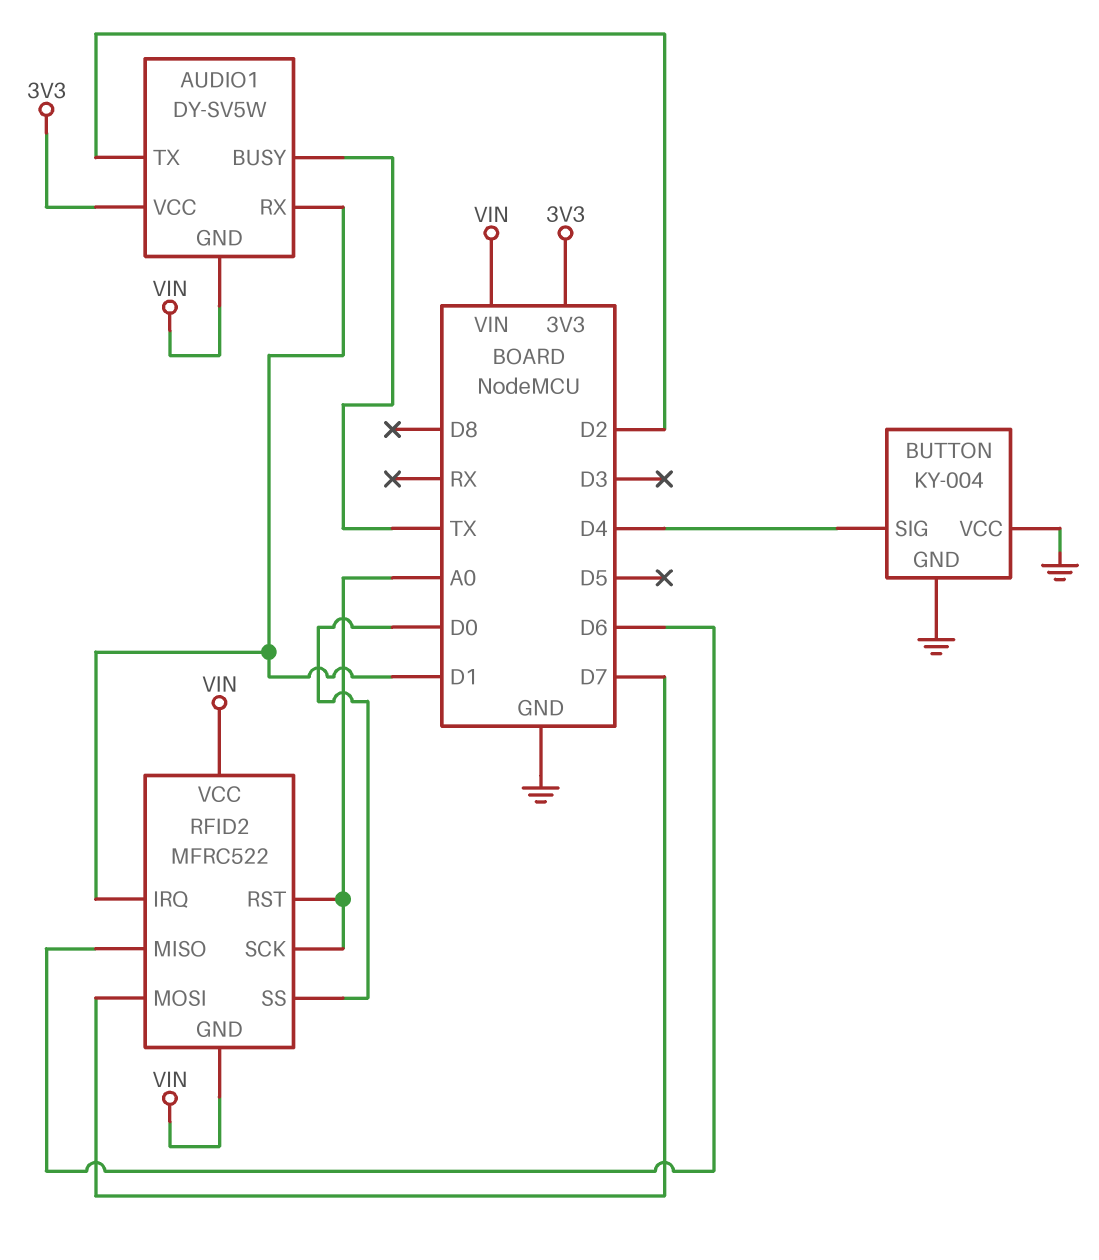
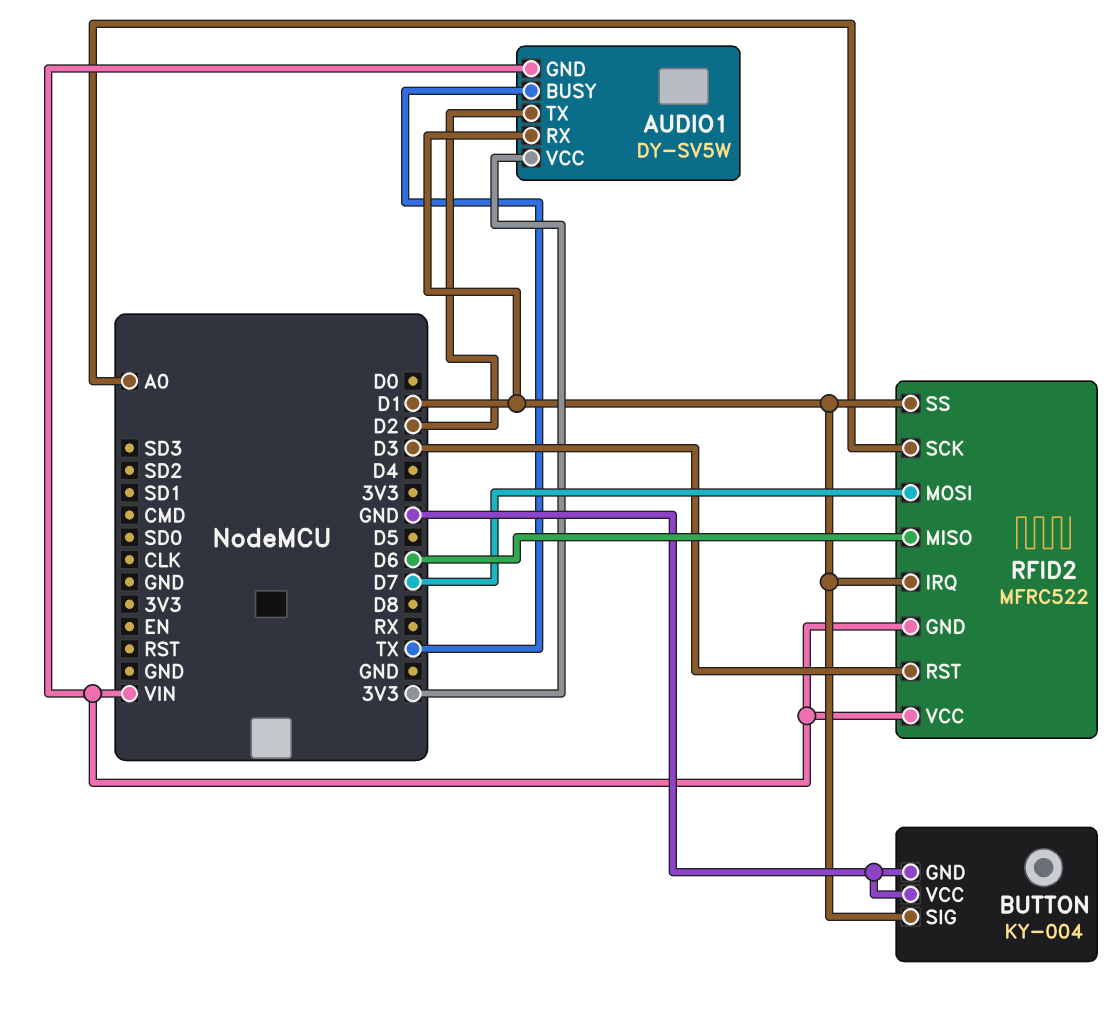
BUTTON pin SIG: D4 -> D1
RFID2 pin RST: A0 -> D3
RFID2 pin SS: D0 -> D1

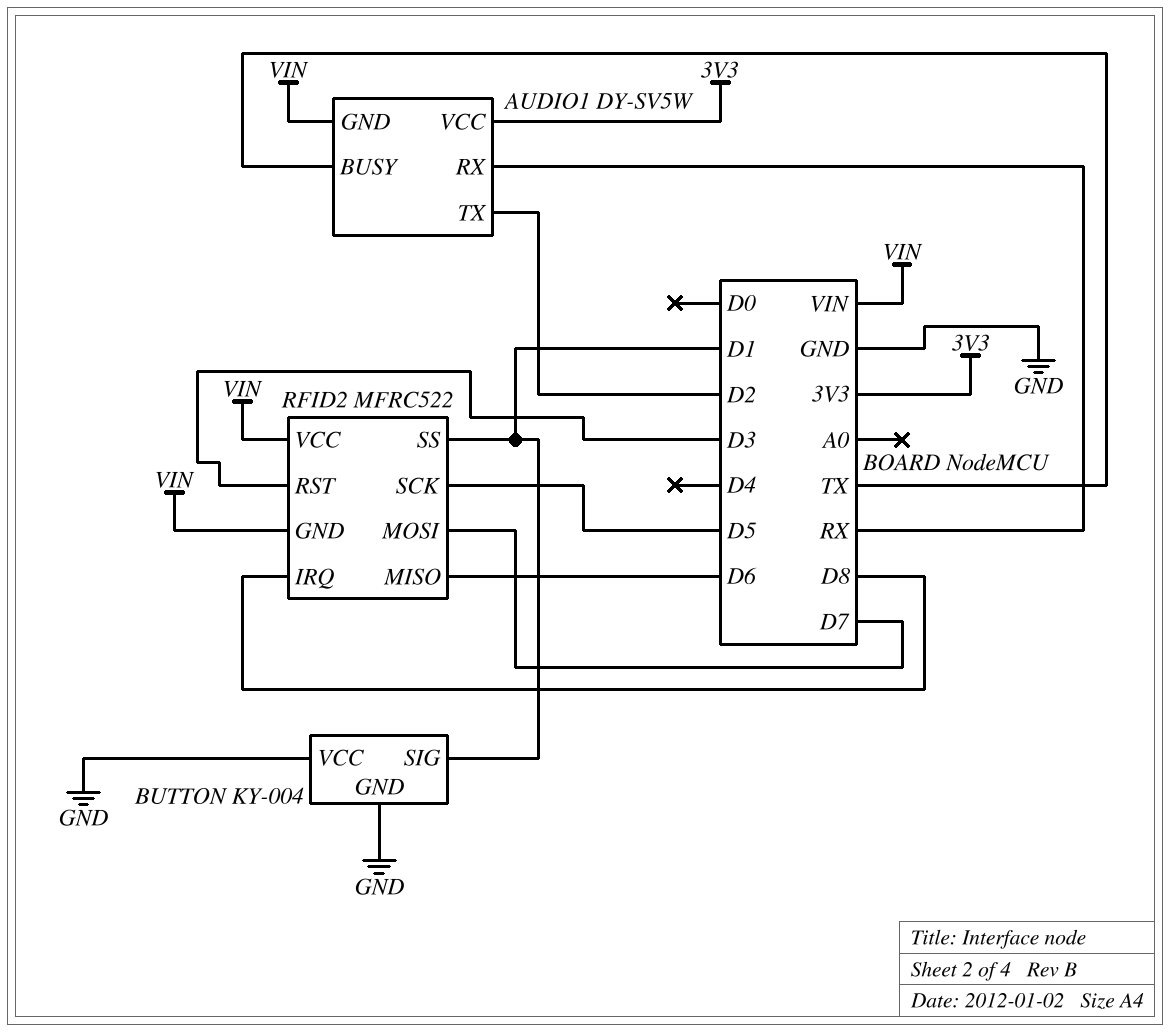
AUDIO1 pin RX: D1 -> RX
RFID2 pin IRQ: D1 -> D8
RFID2 pin SCK: A0 -> D5

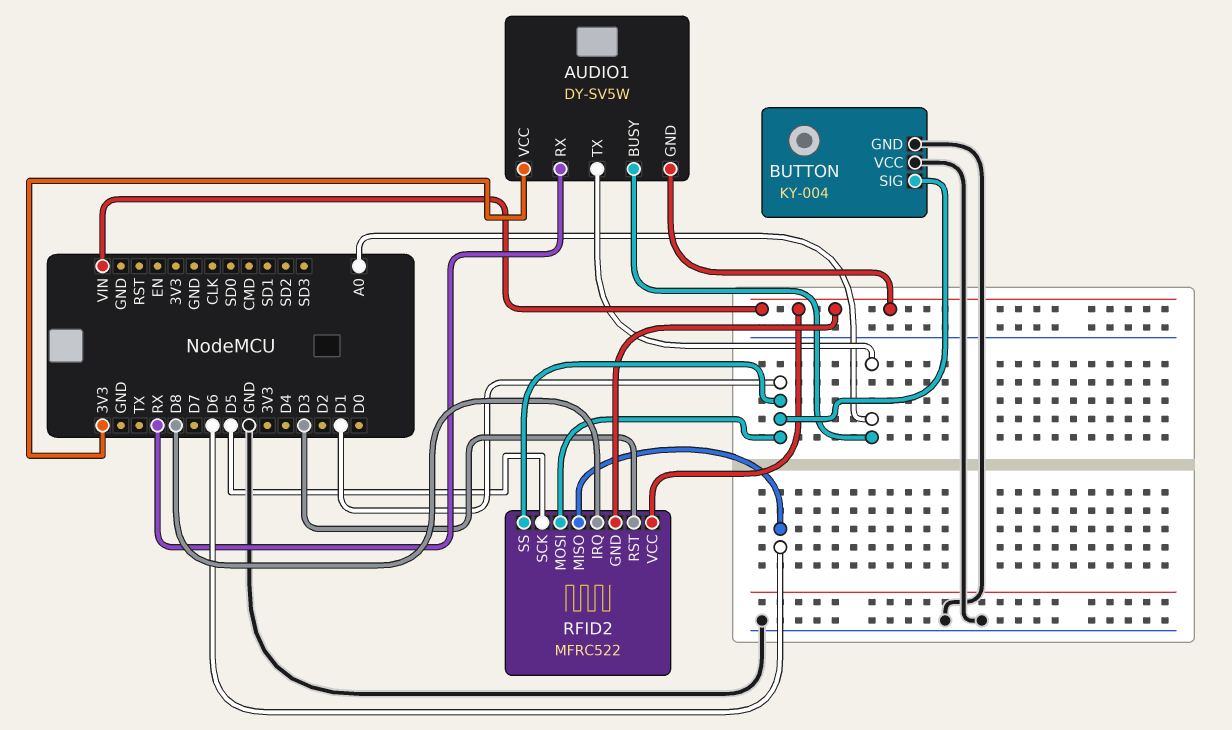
AUDIO1 pin BUSY: TX -> A0
AUDIO1 pin TX: D2 -> A0
RFID2 pin MOSI: D7 -> D1

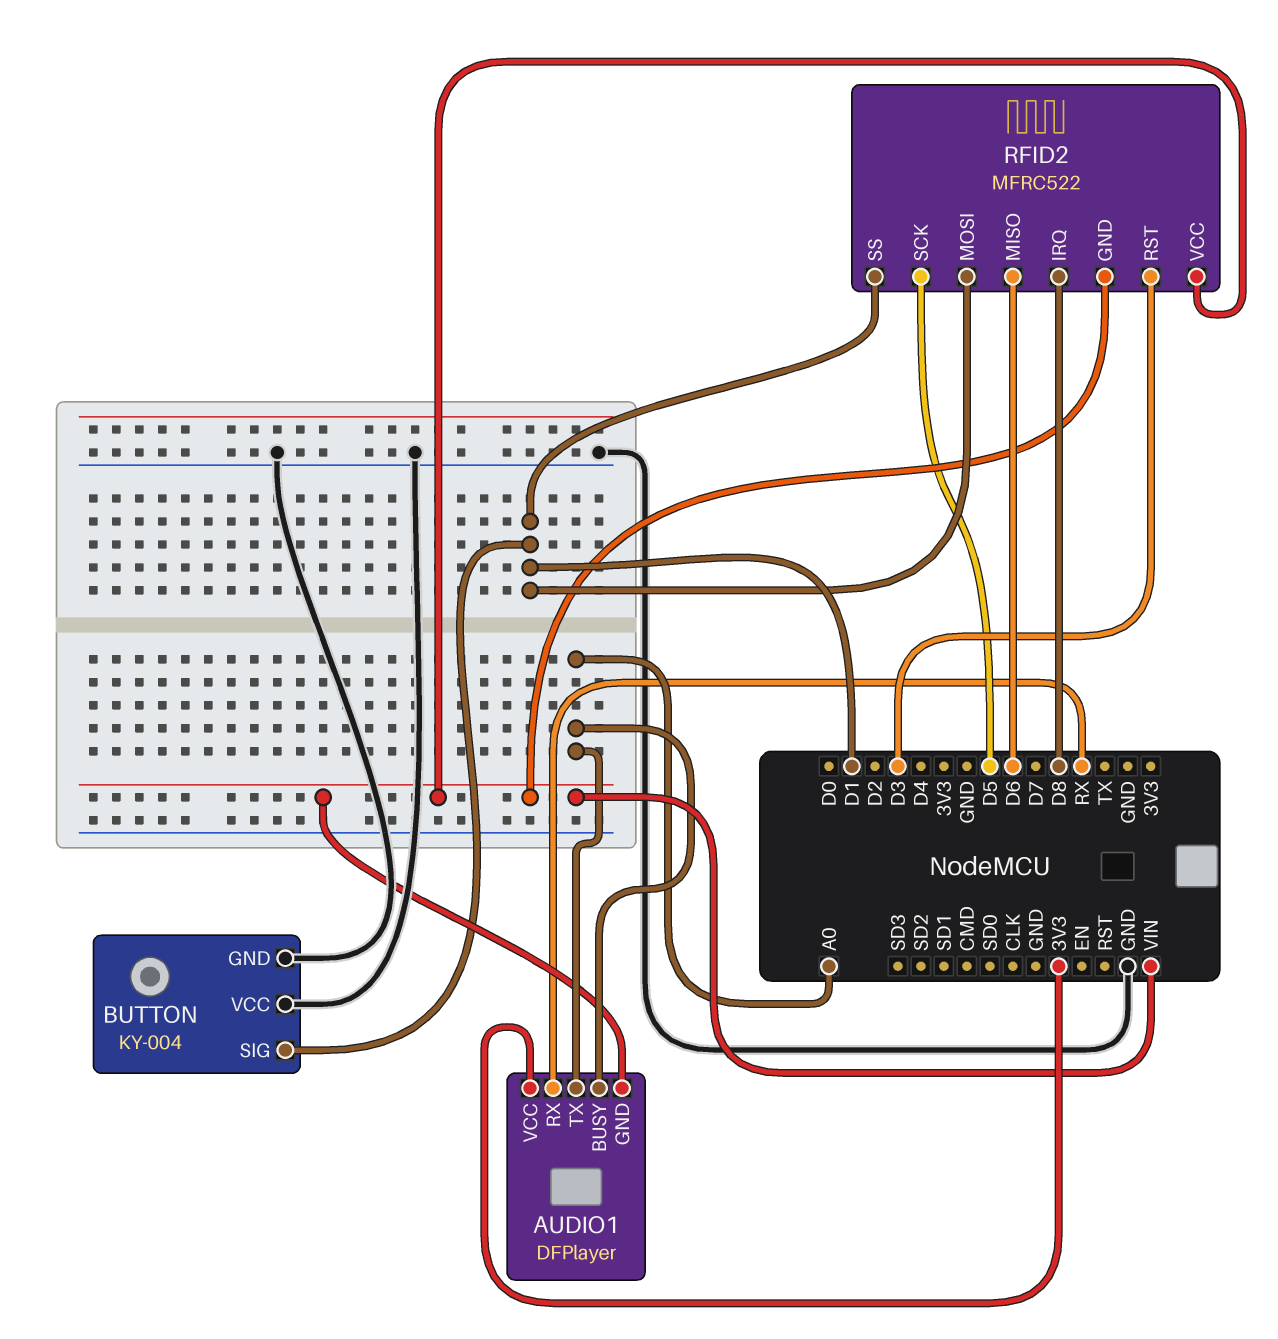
AUDIO1: DY-SV5W -> DFPlayer

